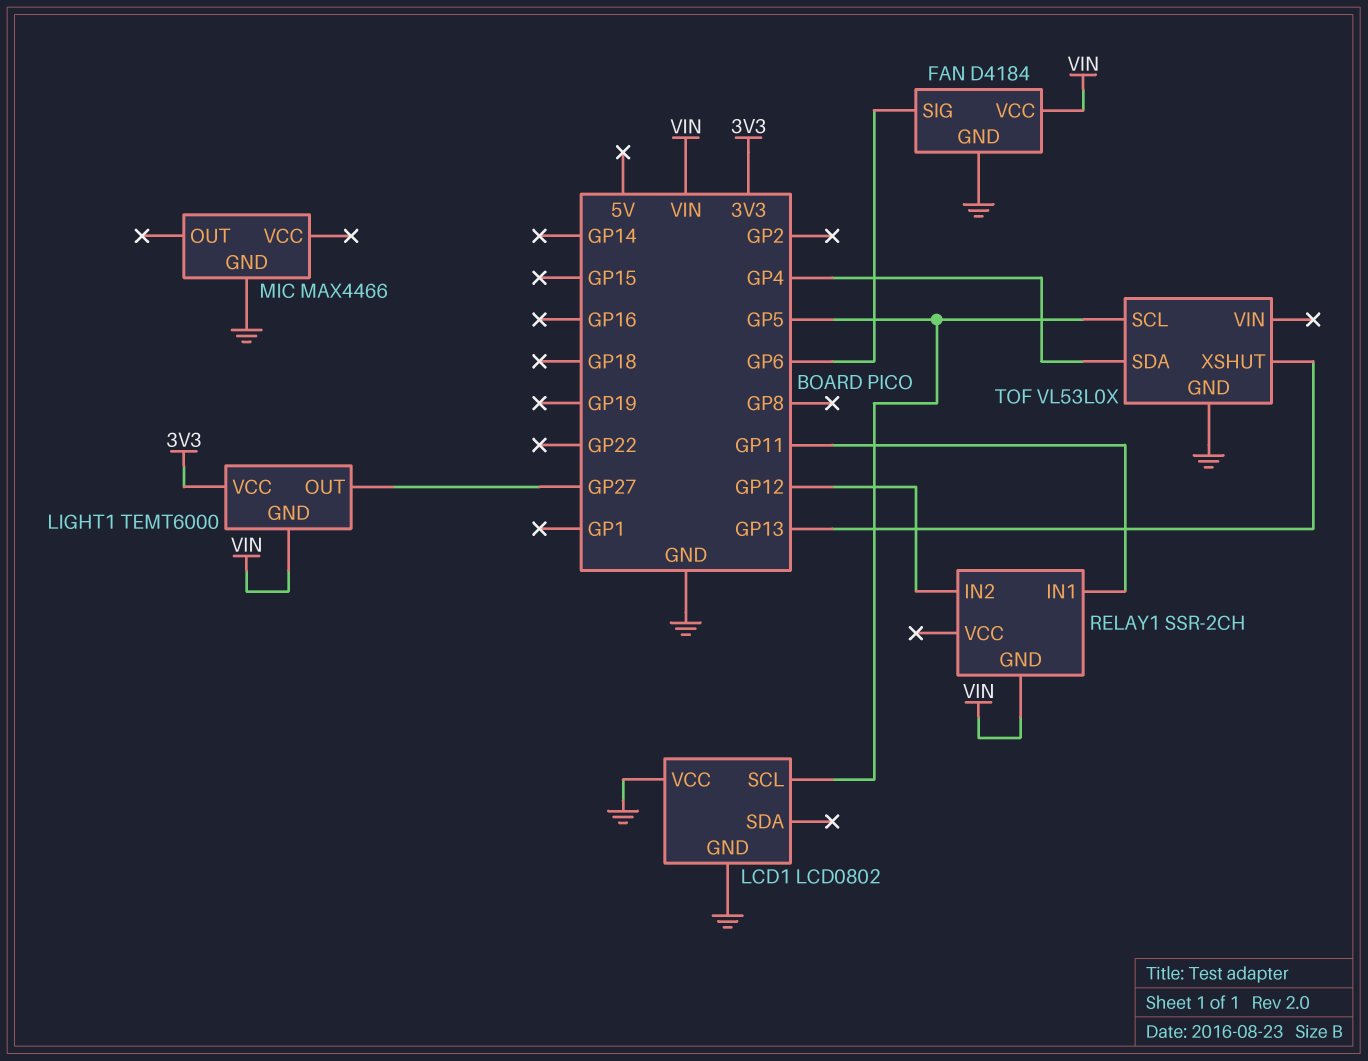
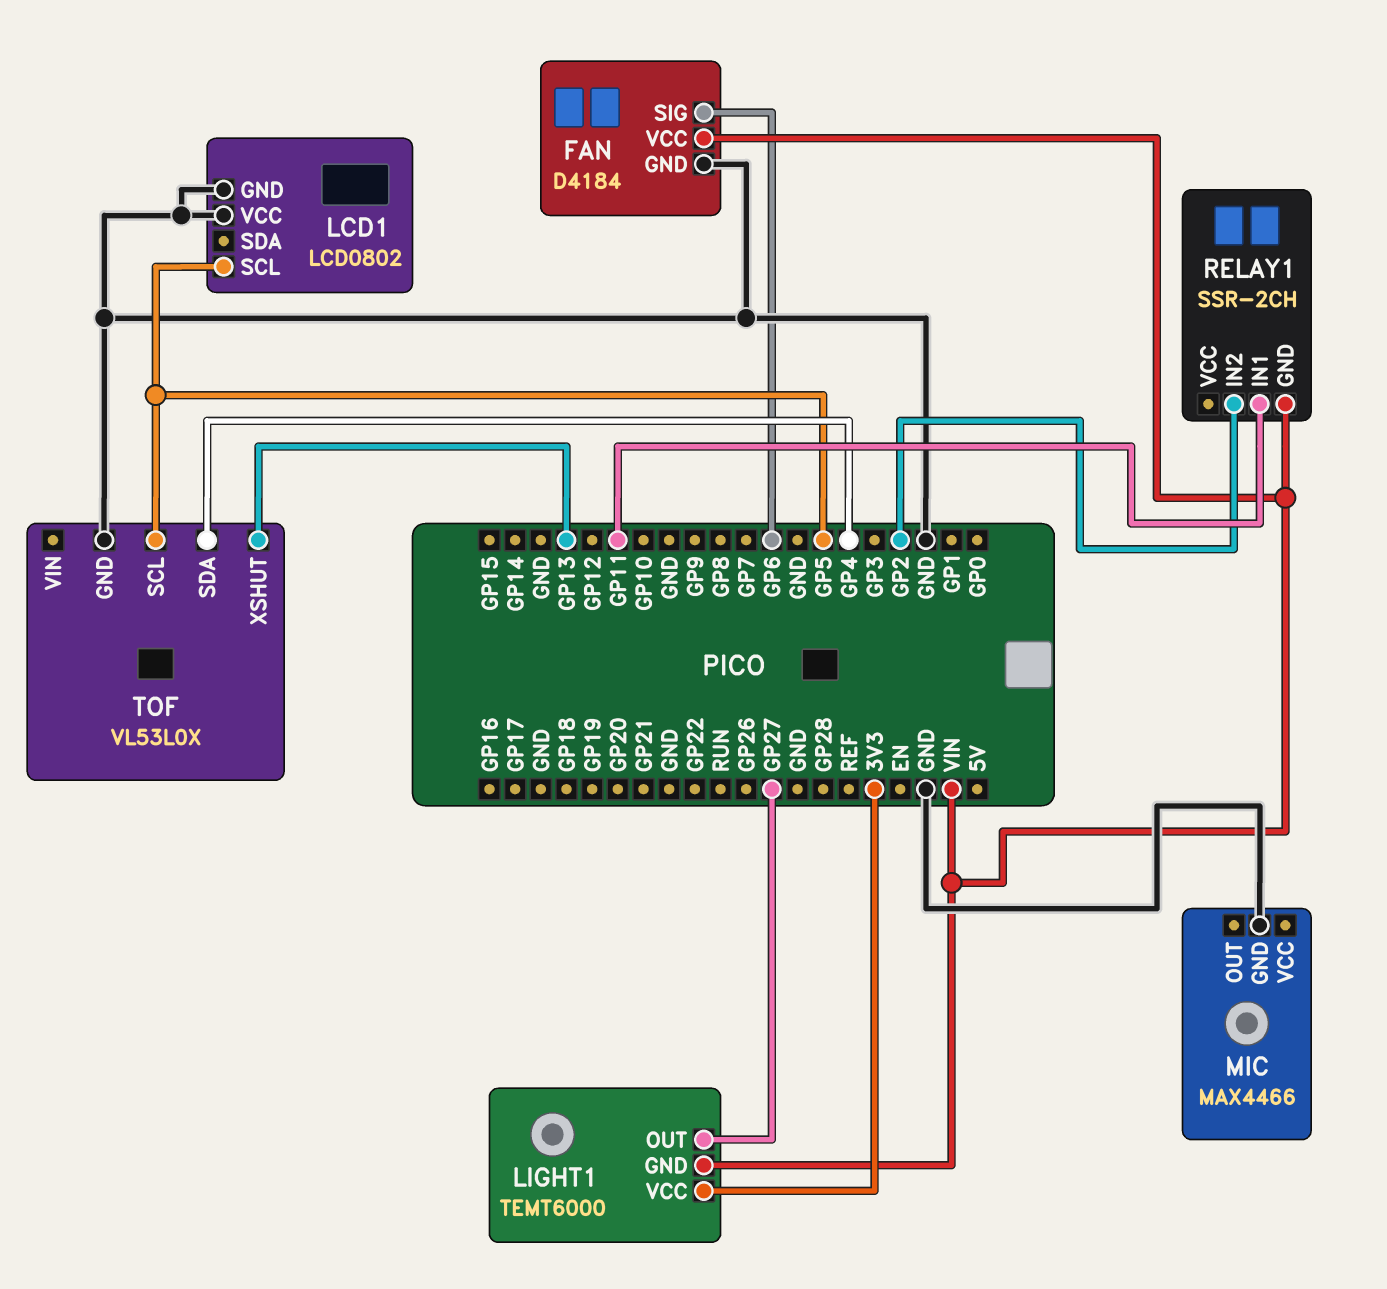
RELAY1 pin IN2: GP12 -> GP2

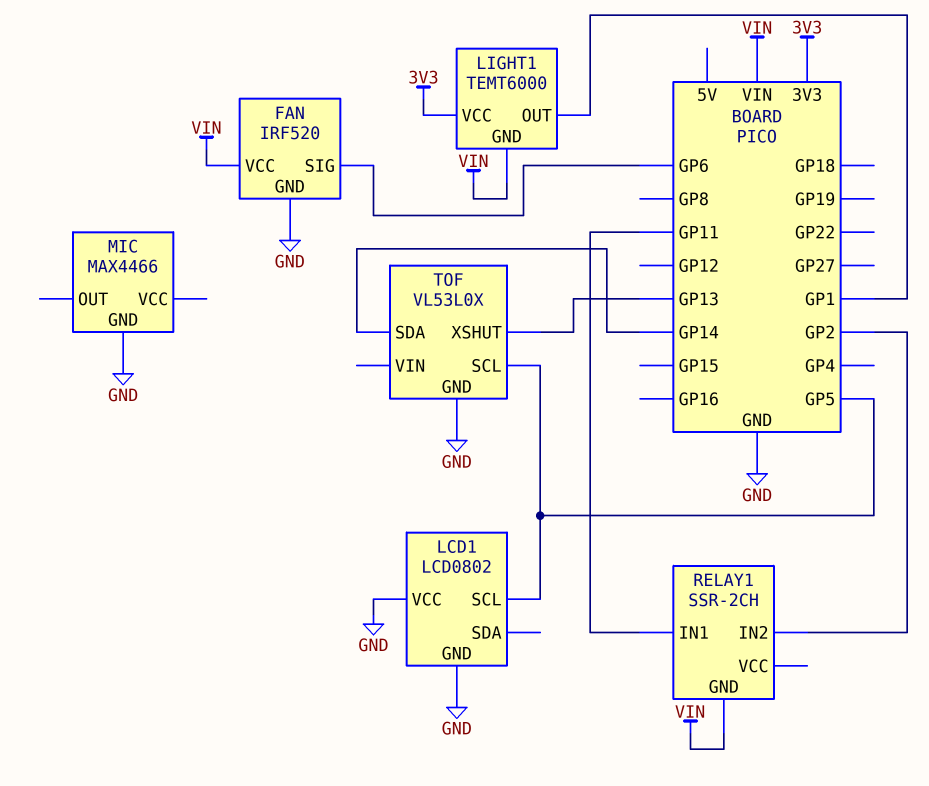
FAN: D4184 -> IRF520
LIGHT1 pin OUT: GP27 -> GP1
TOF pin SDA: GP4 -> GP14

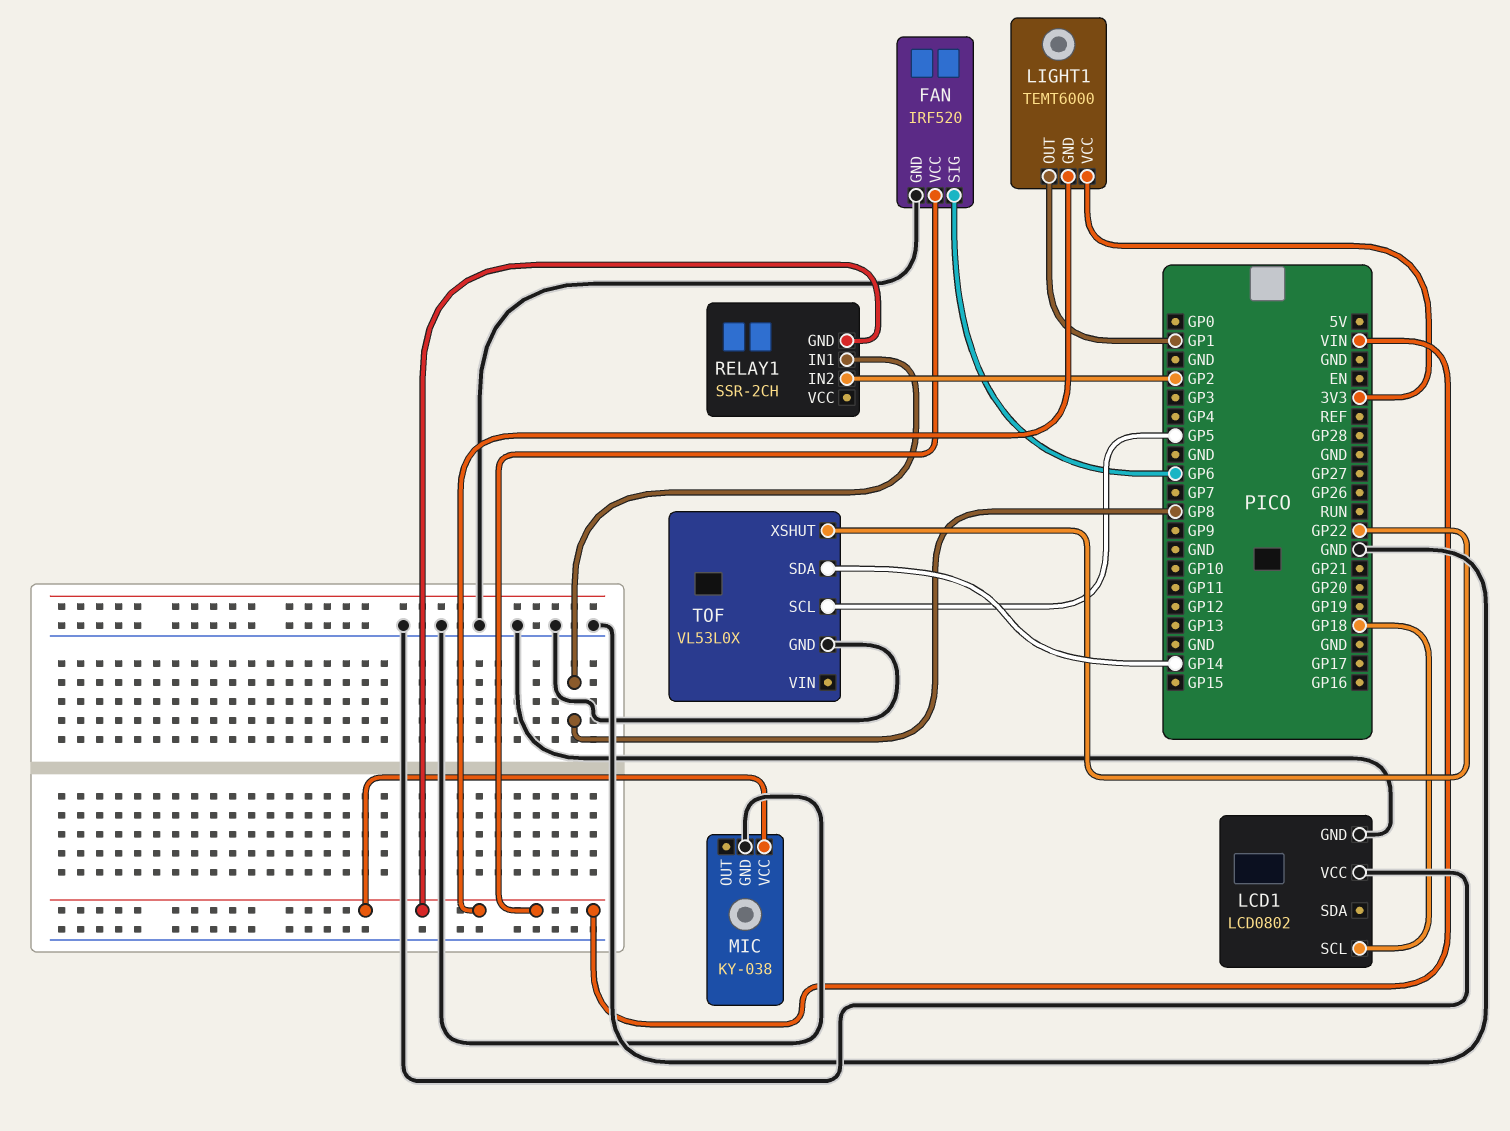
LCD1 pin SCL: GP5 -> GP18
MIC: MAX4466 -> KY-038
MIC pin VCC: none -> VIN
RELAY1 pin IN1: GP11 -> GP8
TOF pin XSHUT: GP13 -> GP22

